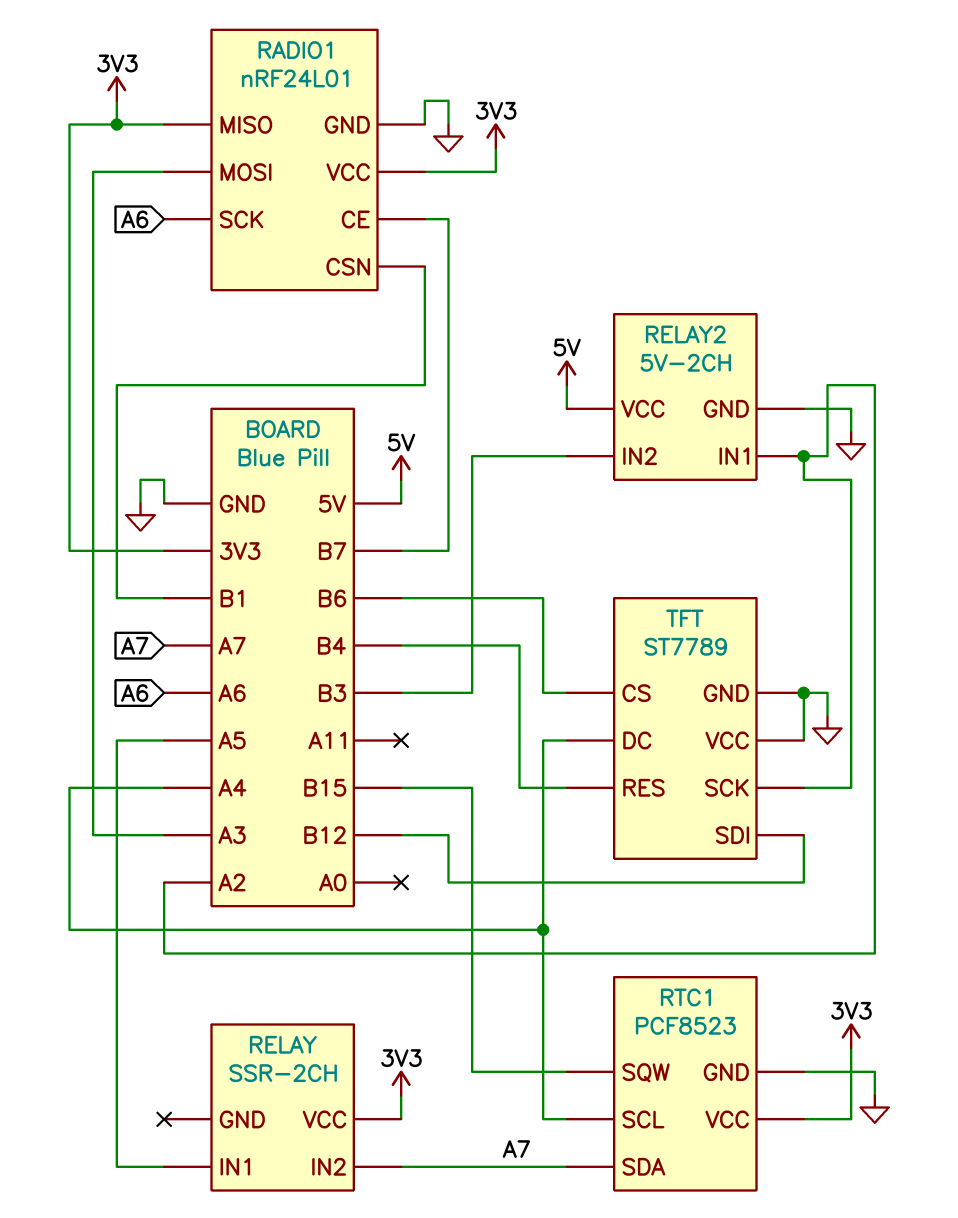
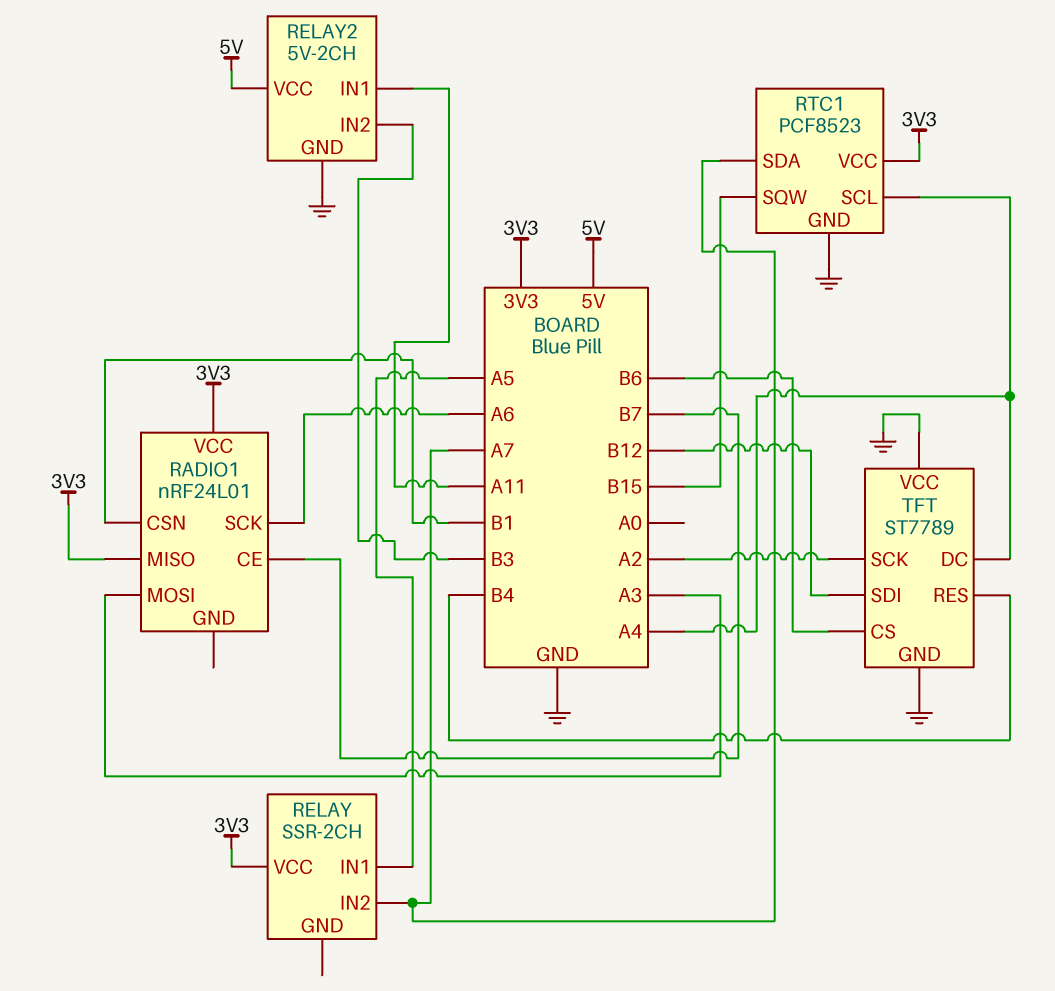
RADIO1 pin GND: GND -> none
RELAY2 pin IN1: A2 -> A11

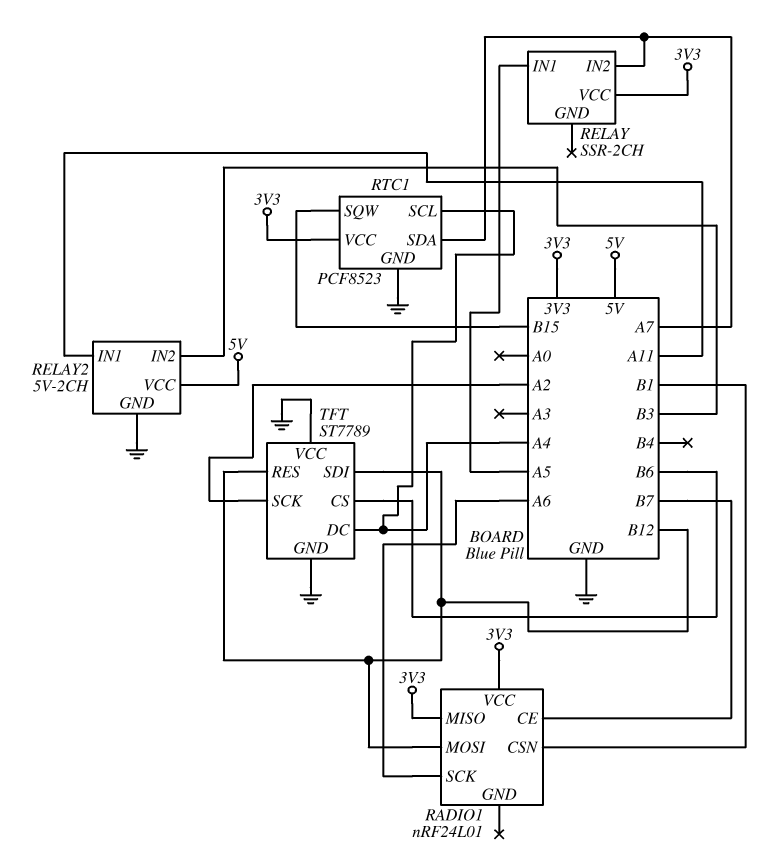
RADIO1 pin MOSI: A3 -> B12
TFT pin RES: B4 -> B12

